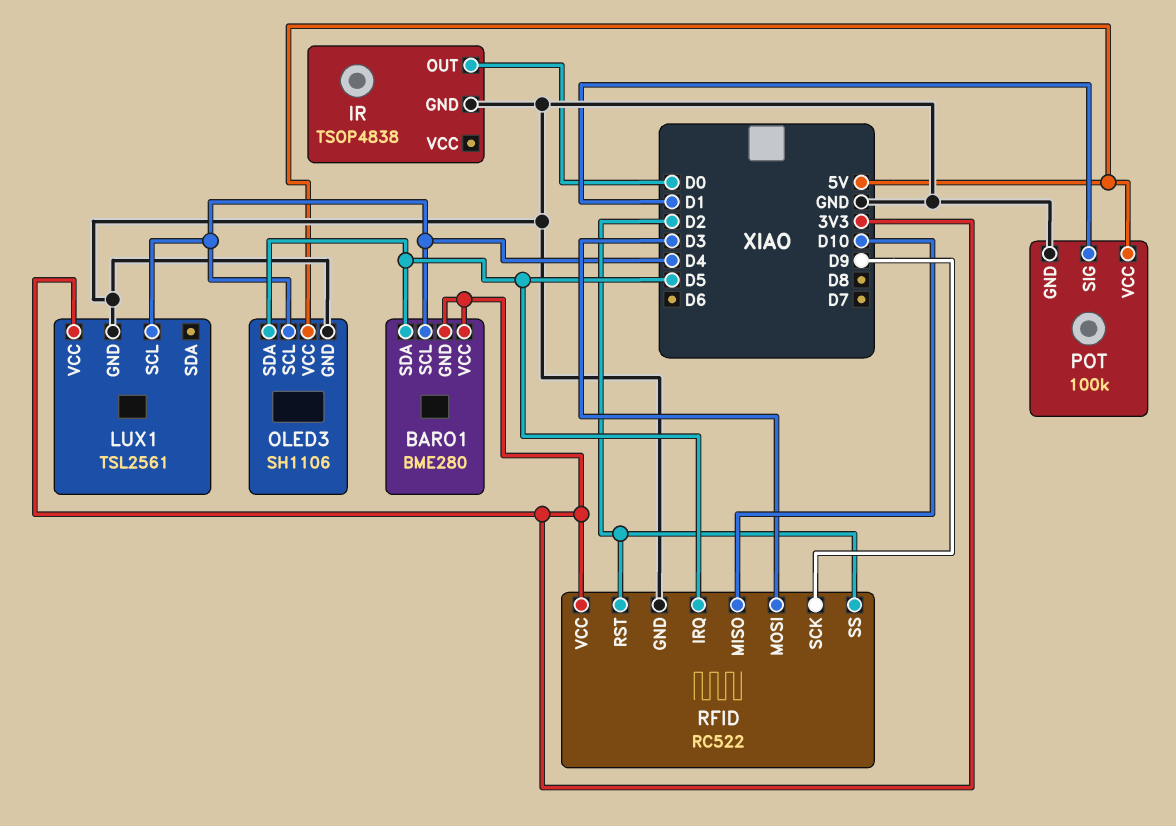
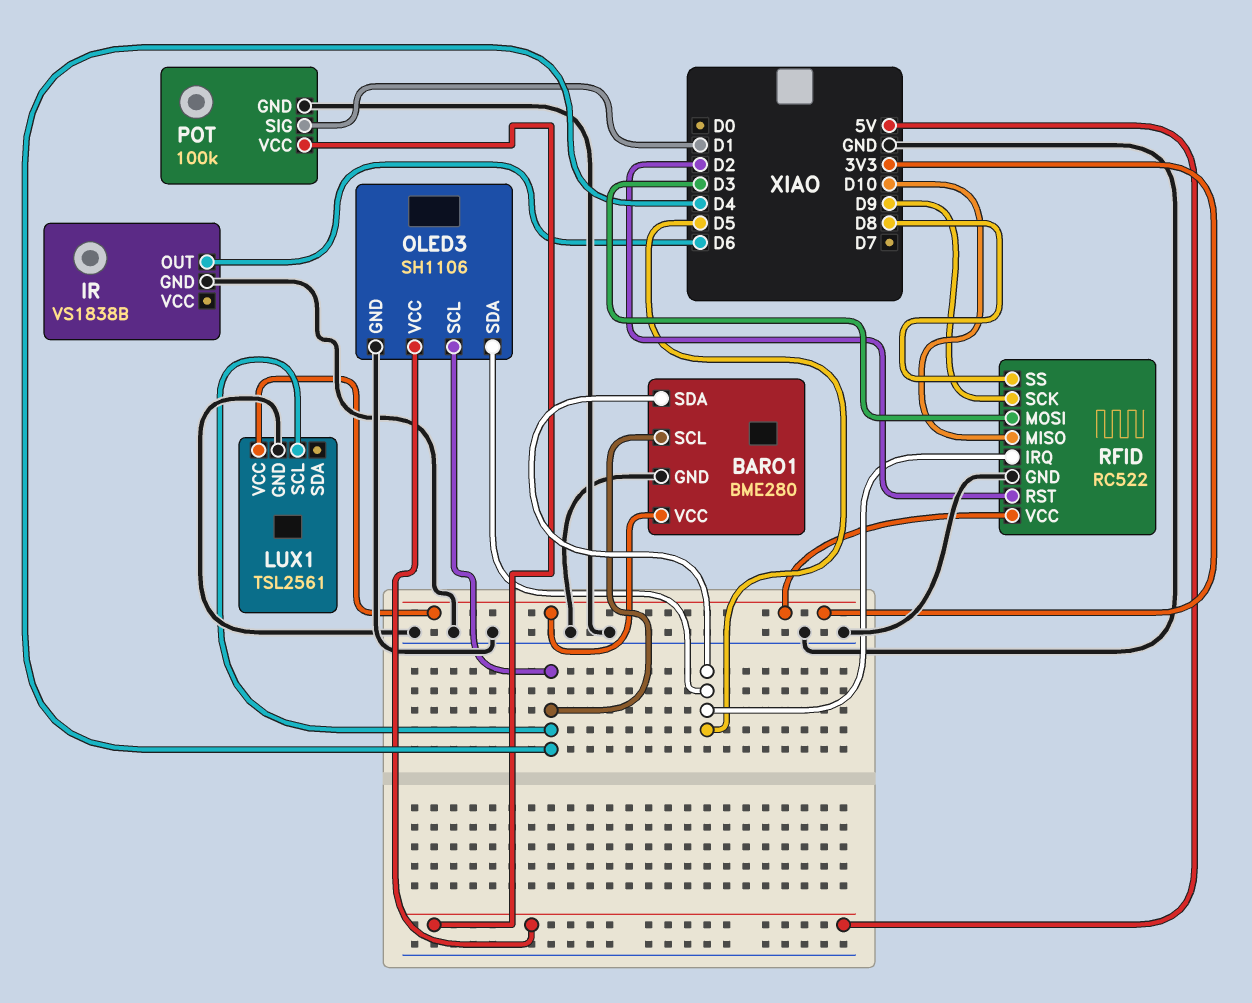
BARO1 pin GND: 3V3 -> GND
IR: TSOP4838 -> VS1838B
IR pin OUT: D0 -> D6
RFID pin SS: D2 -> D8

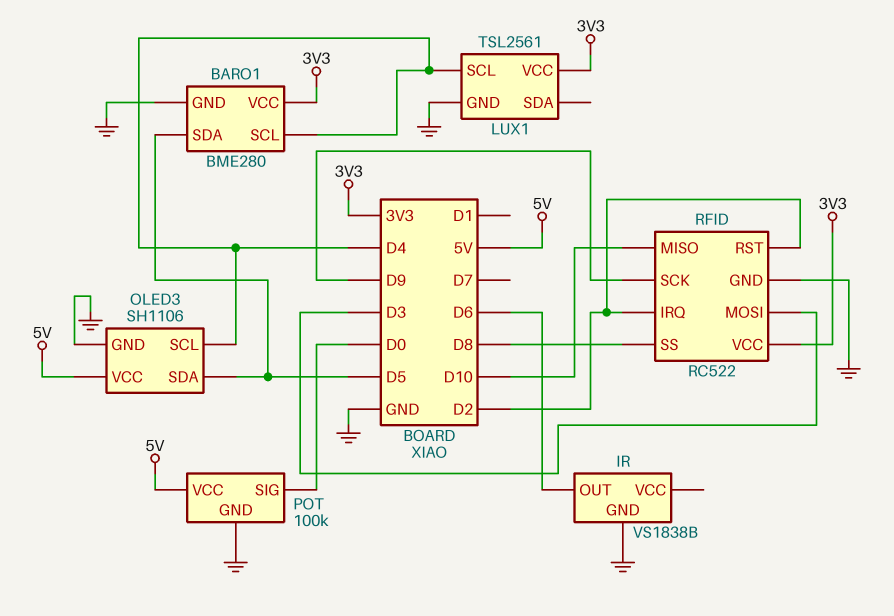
POT pin SIG: D1 -> D0
RFID pin IRQ: D5 -> D2

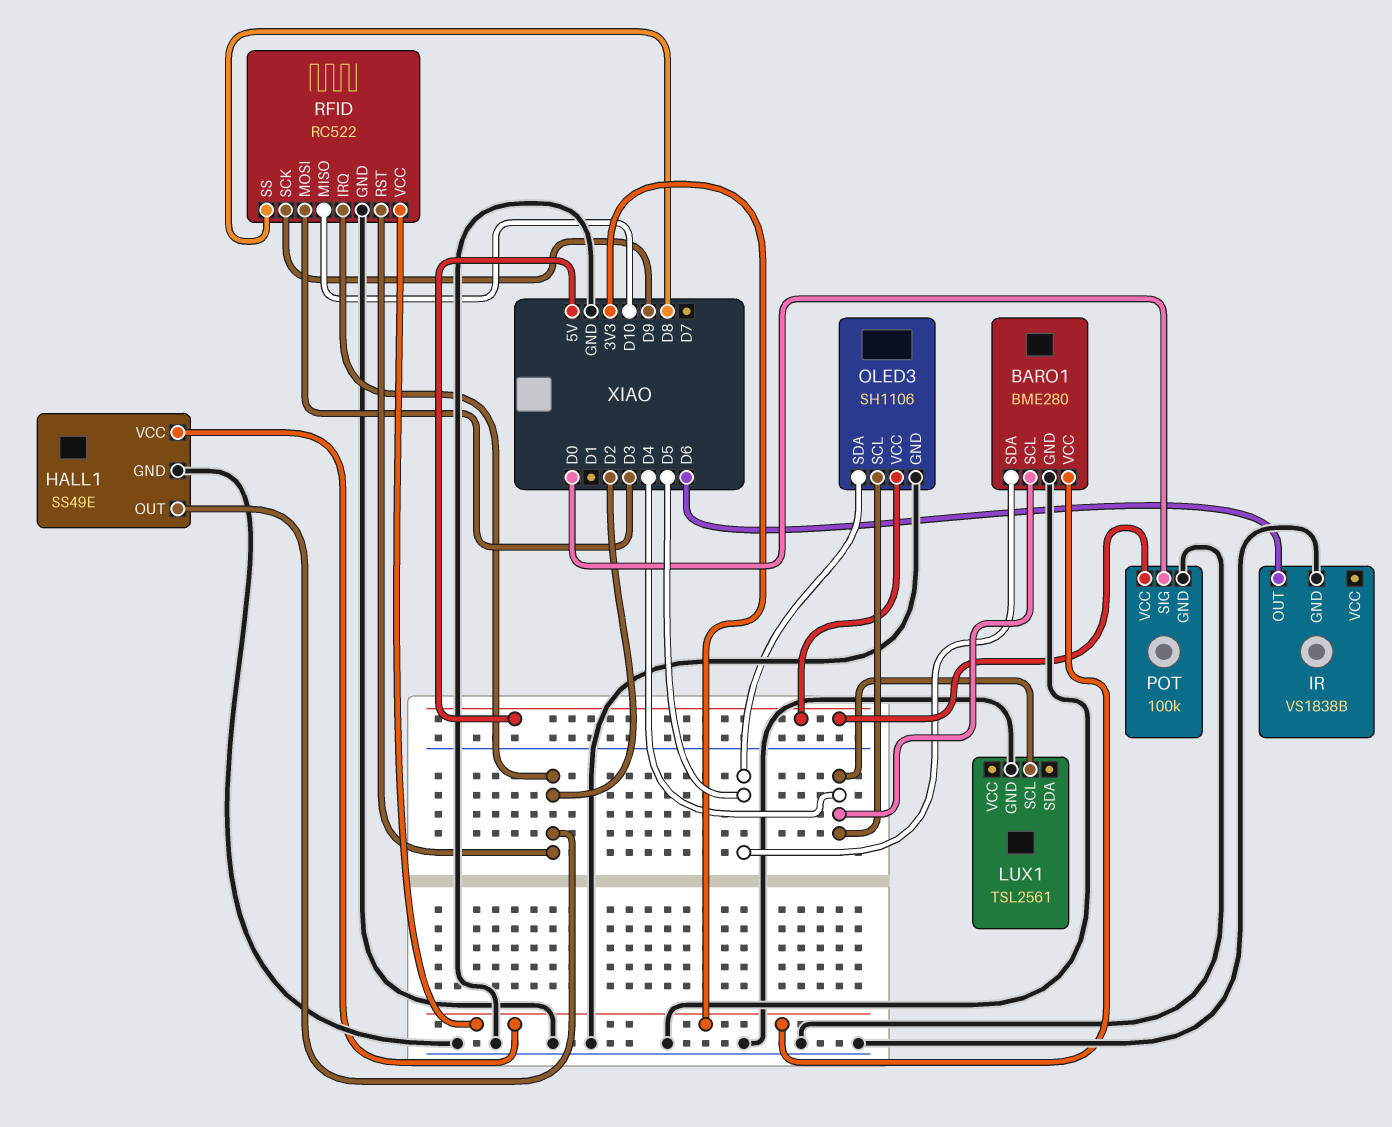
HALL1: none -> SS49E
HALL1 pin GND: none -> GND
HALL1 pin OUT: none -> D2
HALL1 pin VCC: none -> 3V3
LUX1 pin VCC: 3V3 -> none

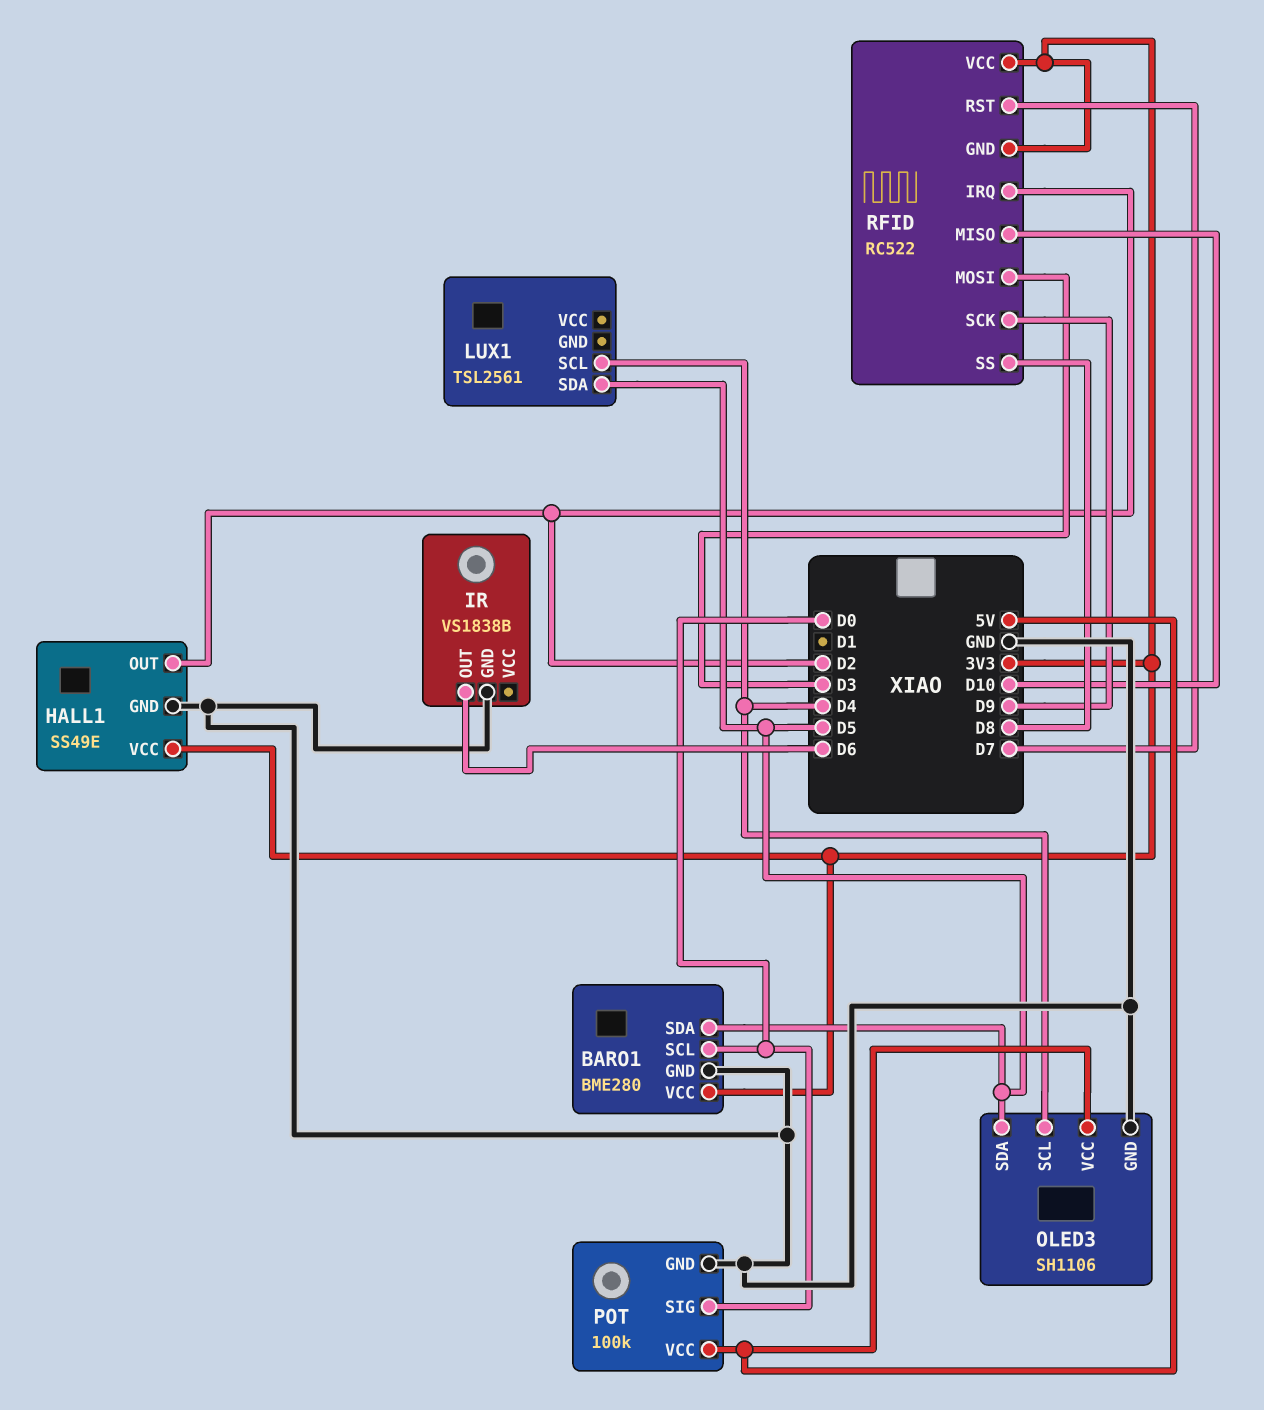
BARO1 pin SCL: D4 -> D0
LUX1 pin GND: GND -> none
LUX1 pin SDA: none -> D5
RFID pin GND: GND -> 3V3
RFID pin RST: D2 -> D7

